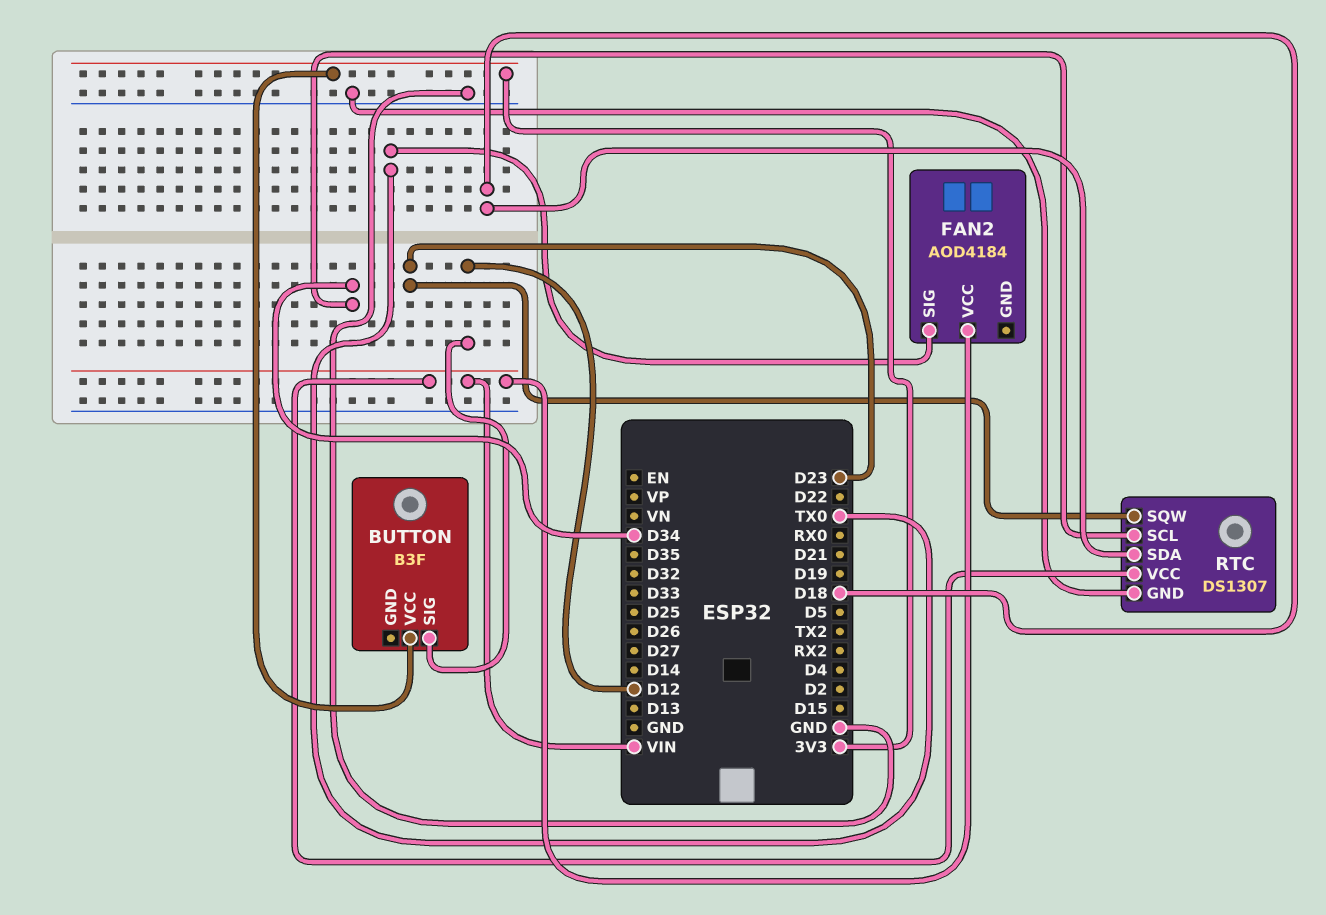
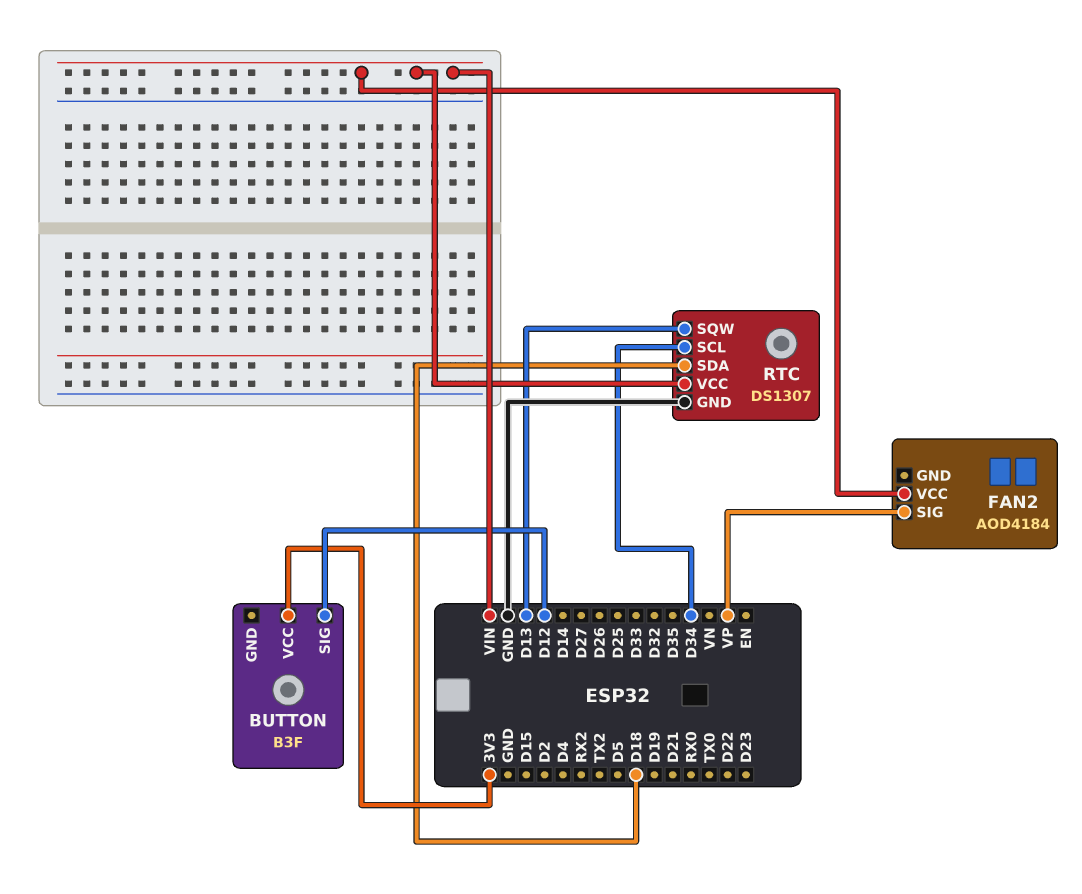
FAN2 pin SIG: TX0 -> VP
RTC pin SQW: D23 -> D13

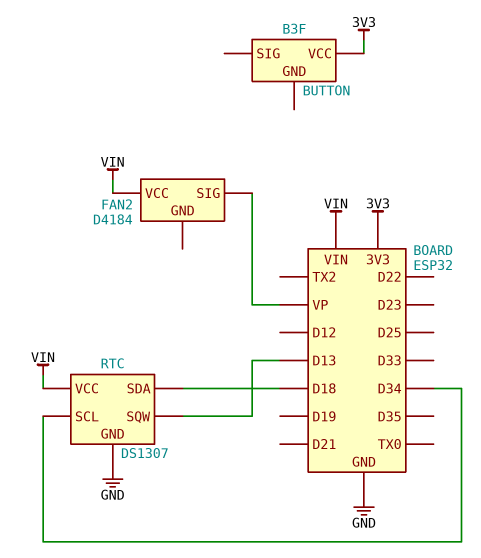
BUTTON pin SIG: D12 -> none
FAN2: AOD4184 -> D4184

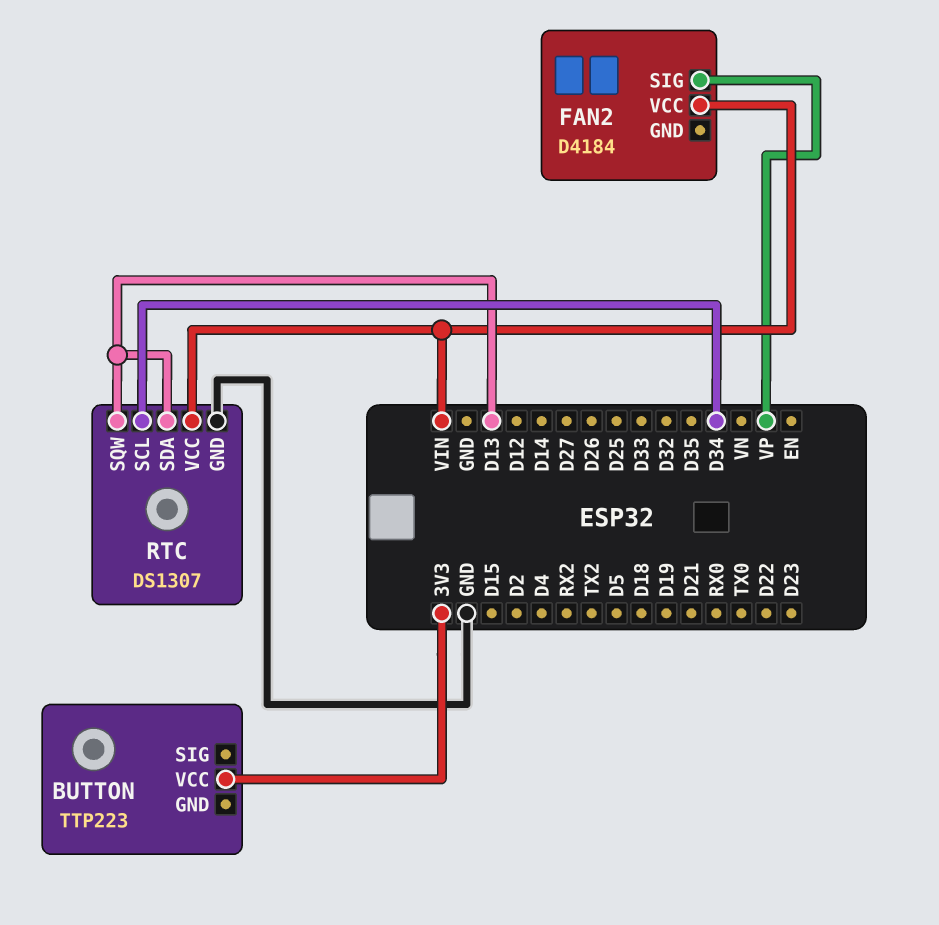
BUTTON: B3F -> TTP223
RTC pin SDA: D18 -> D13

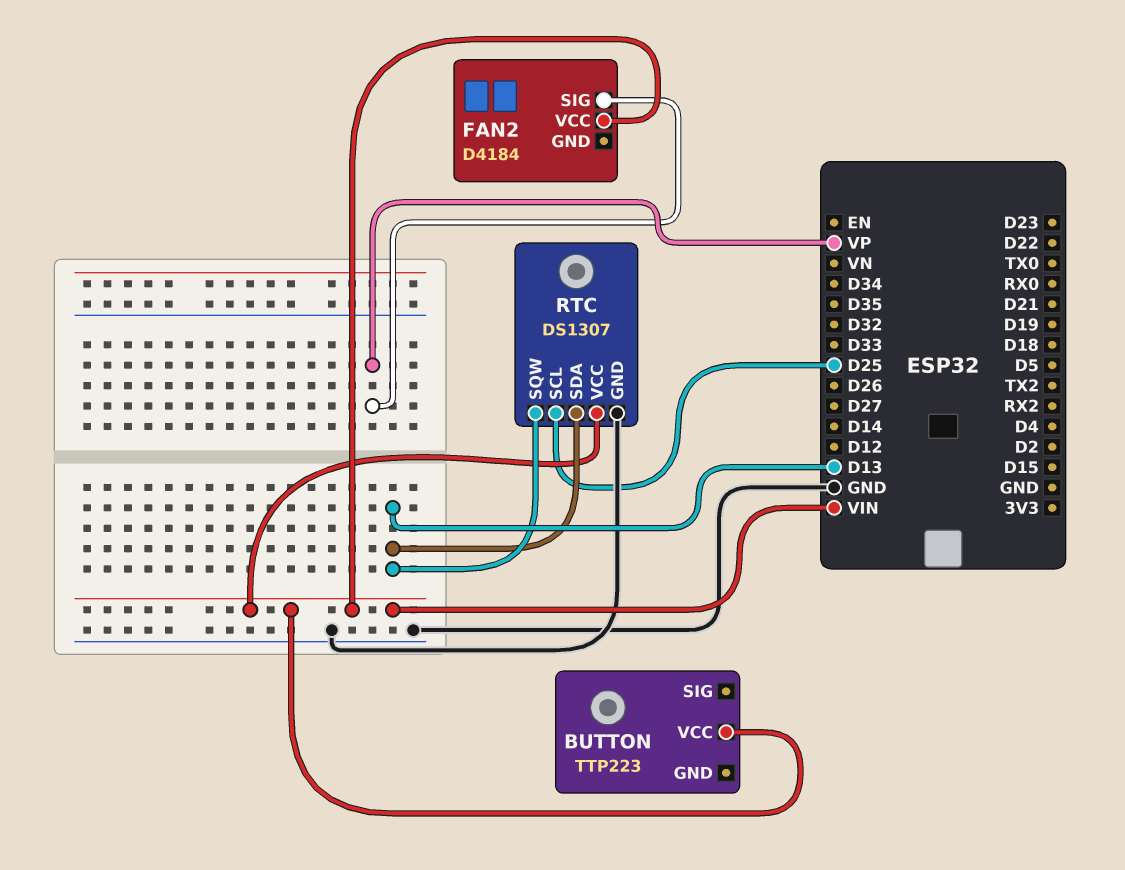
BUTTON pin VCC: 3V3 -> VIN
RTC pin SCL: D34 -> D25

